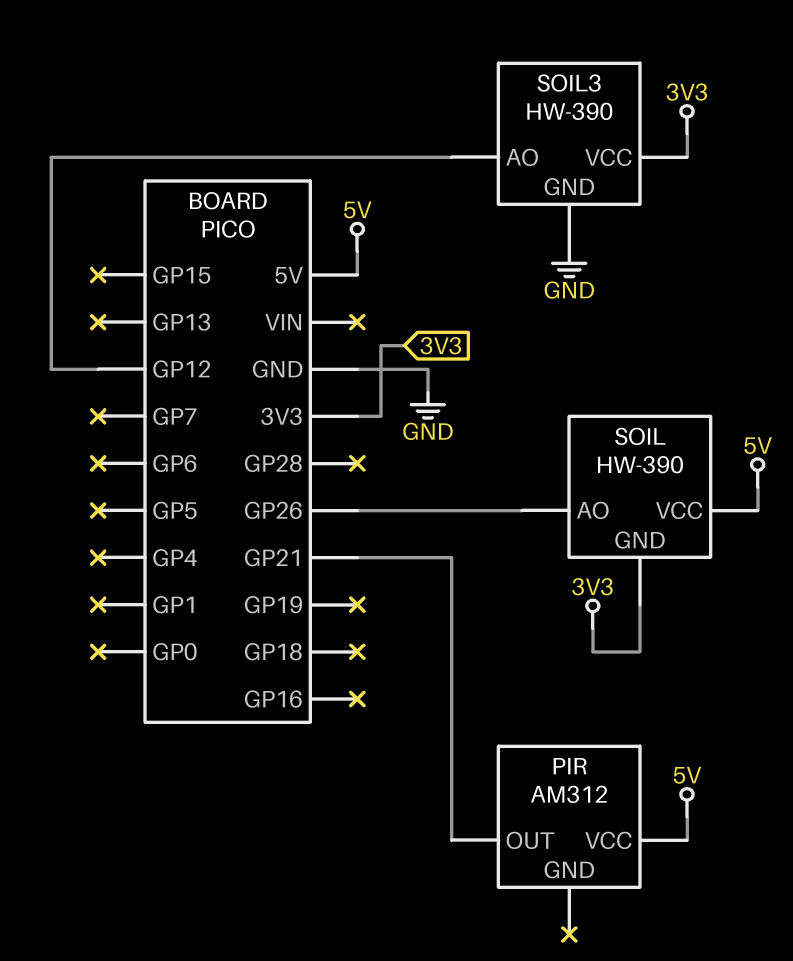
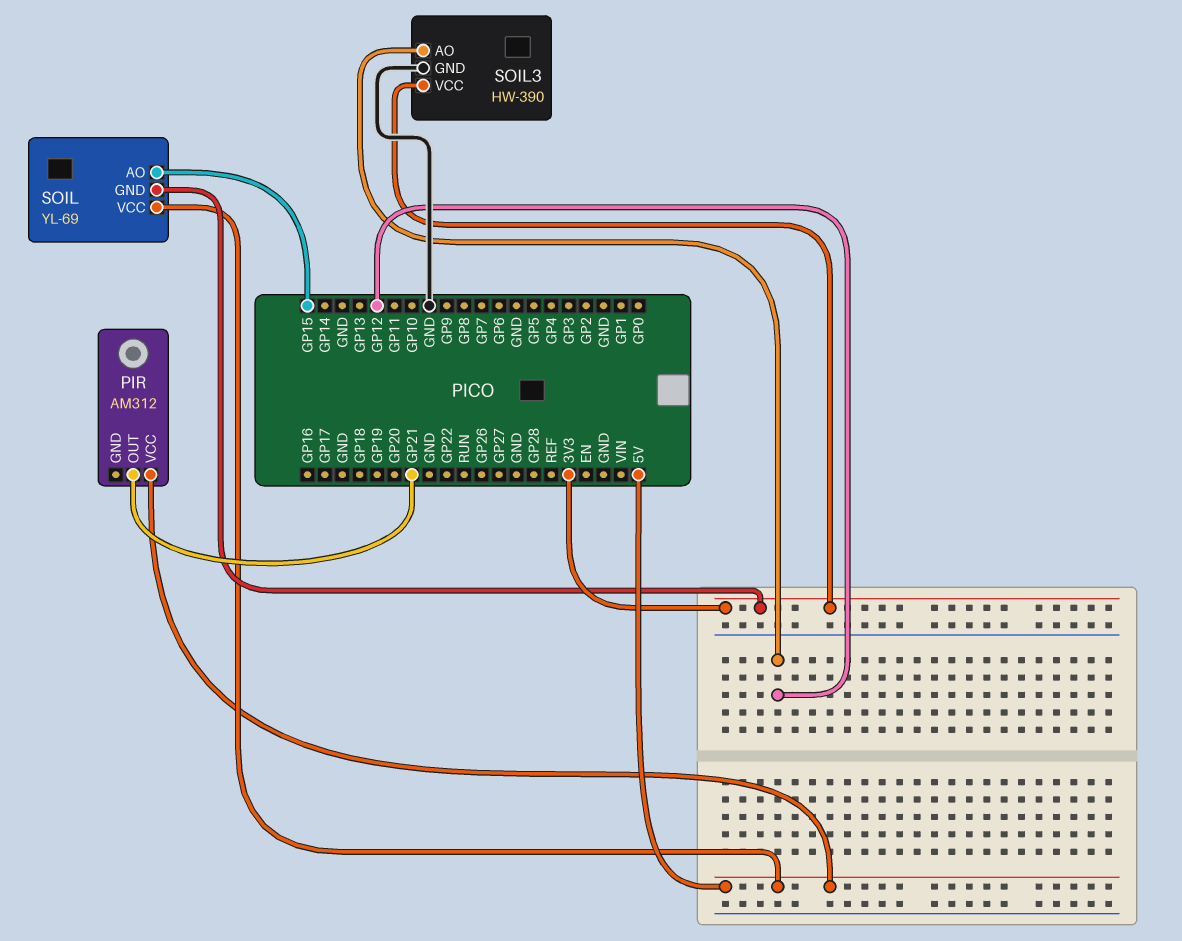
SOIL: HW-390 -> YL-69
SOIL pin AO: GP26 -> GP15

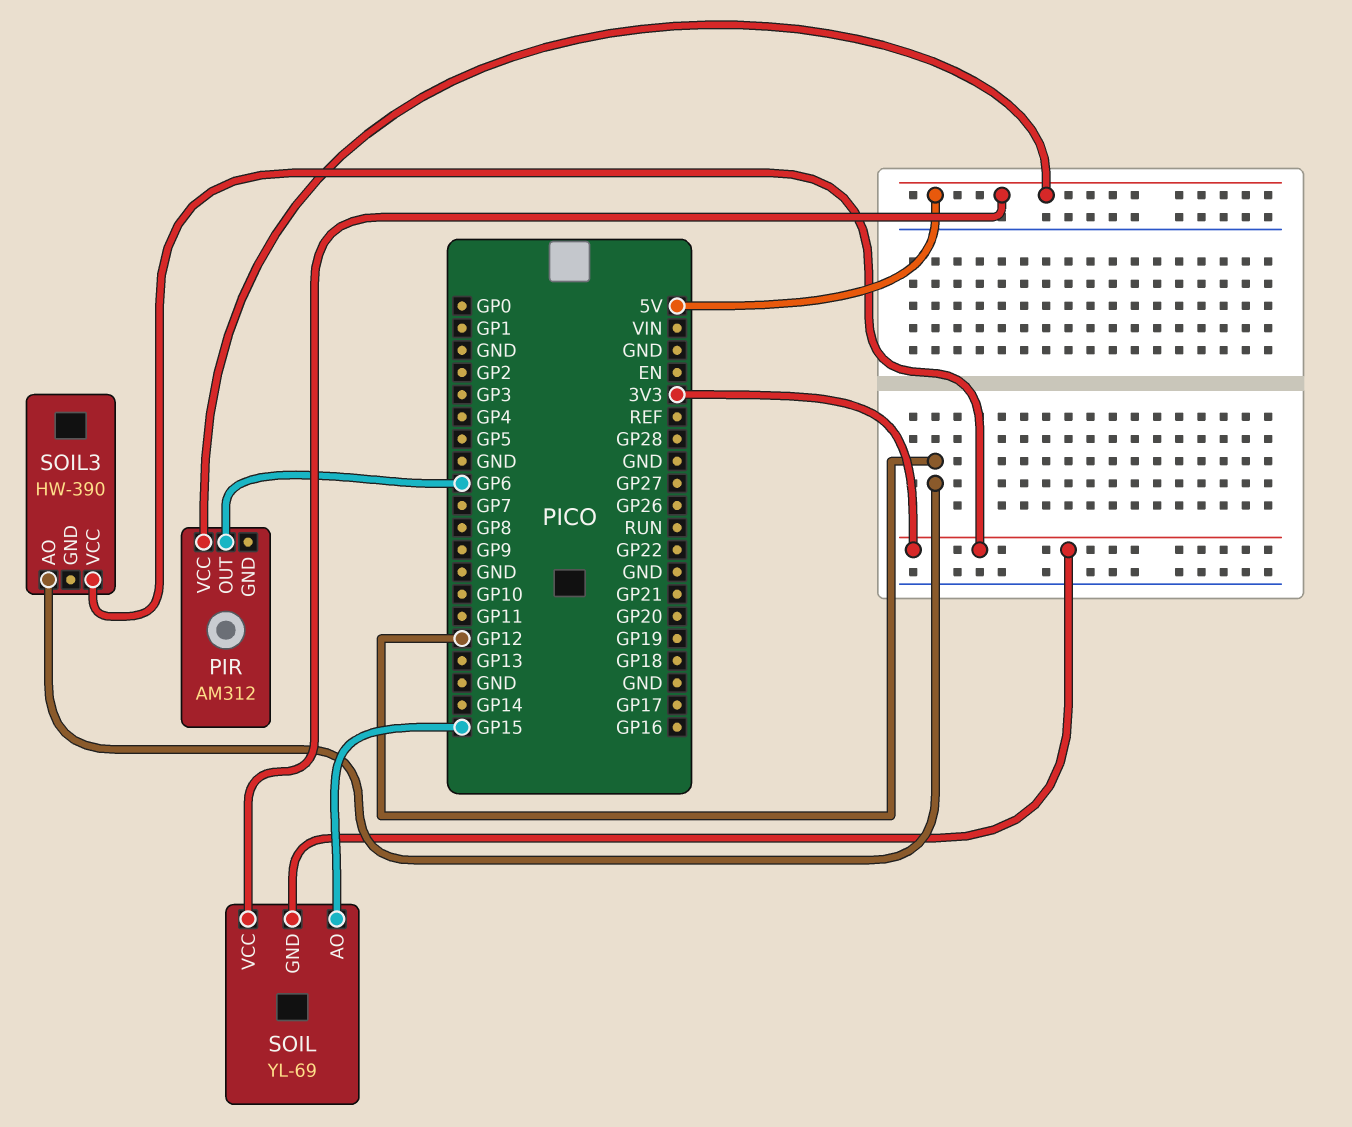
PIR pin OUT: GP21 -> GP6
SOIL3 pin GND: GND -> none

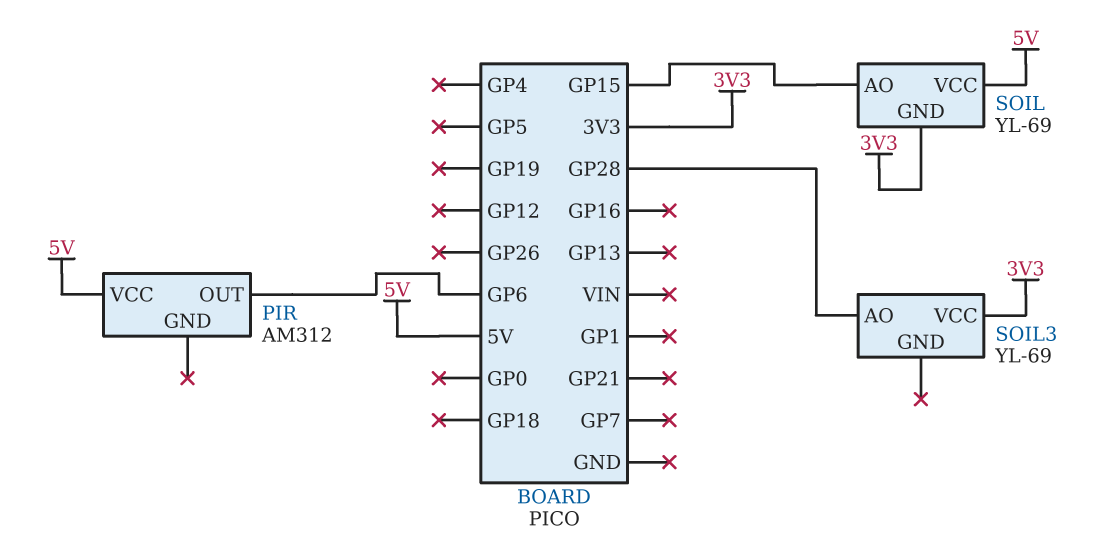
SOIL3: HW-390 -> YL-69
SOIL3 pin AO: GP12 -> GP28

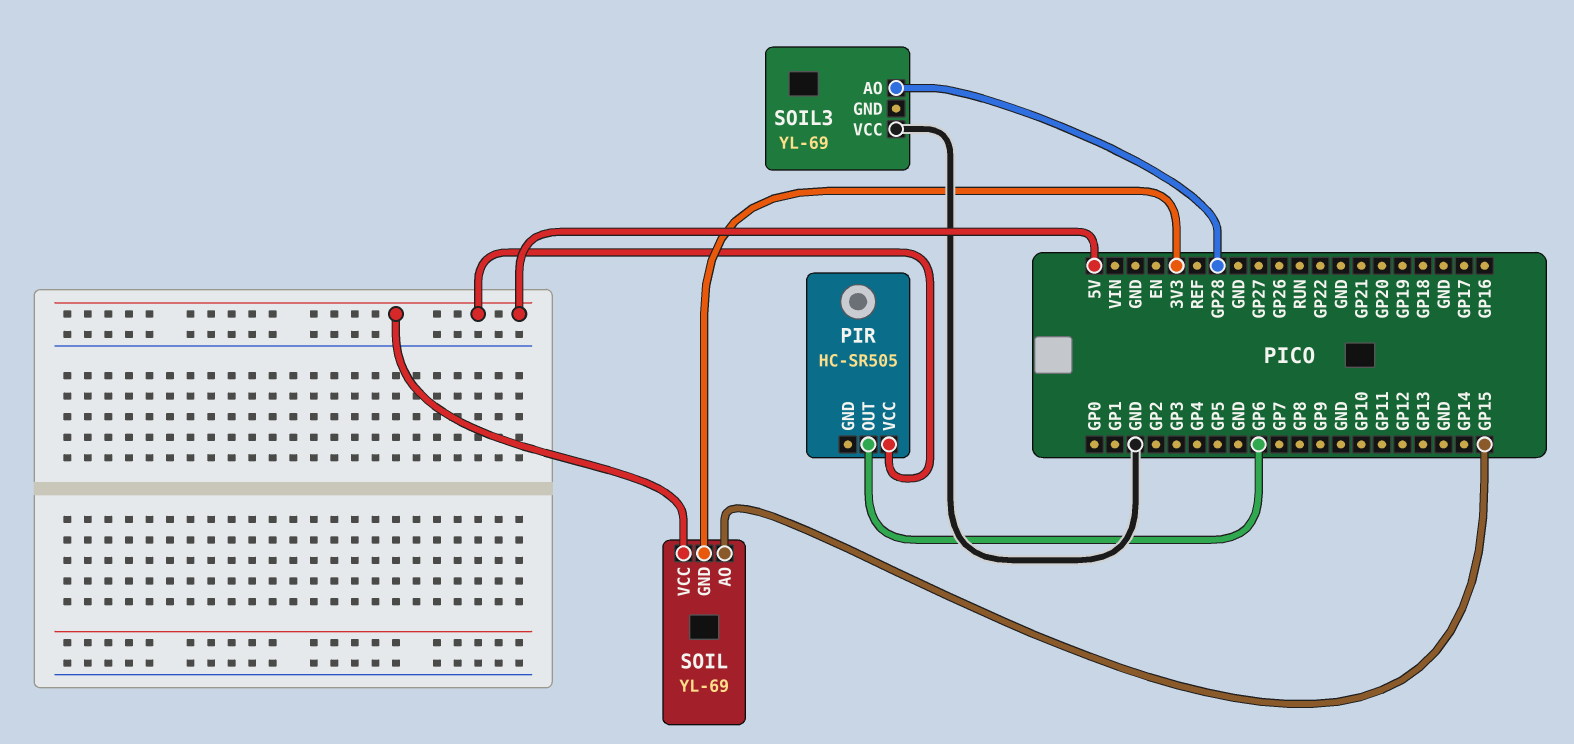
PIR: AM312 -> HC-SR505
SOIL3 pin VCC: 3V3 -> GND

